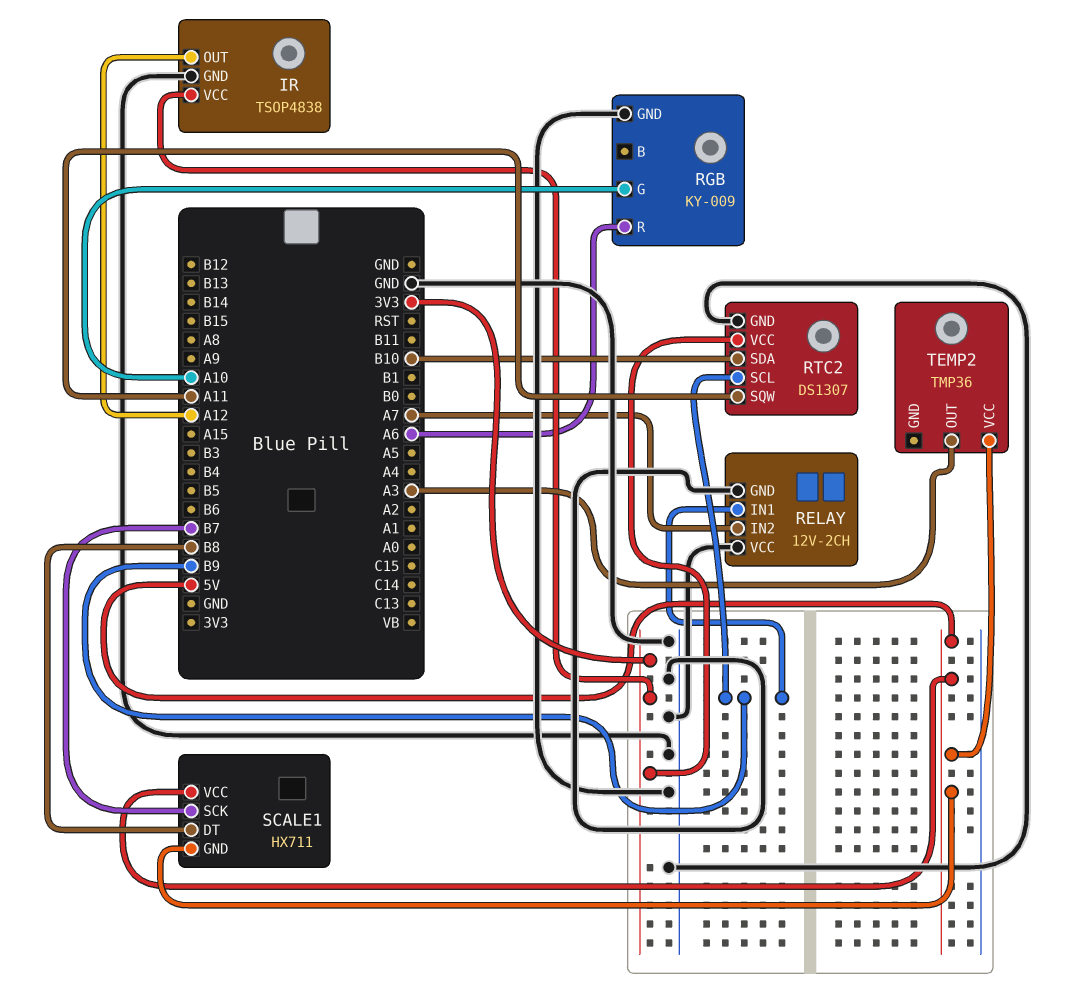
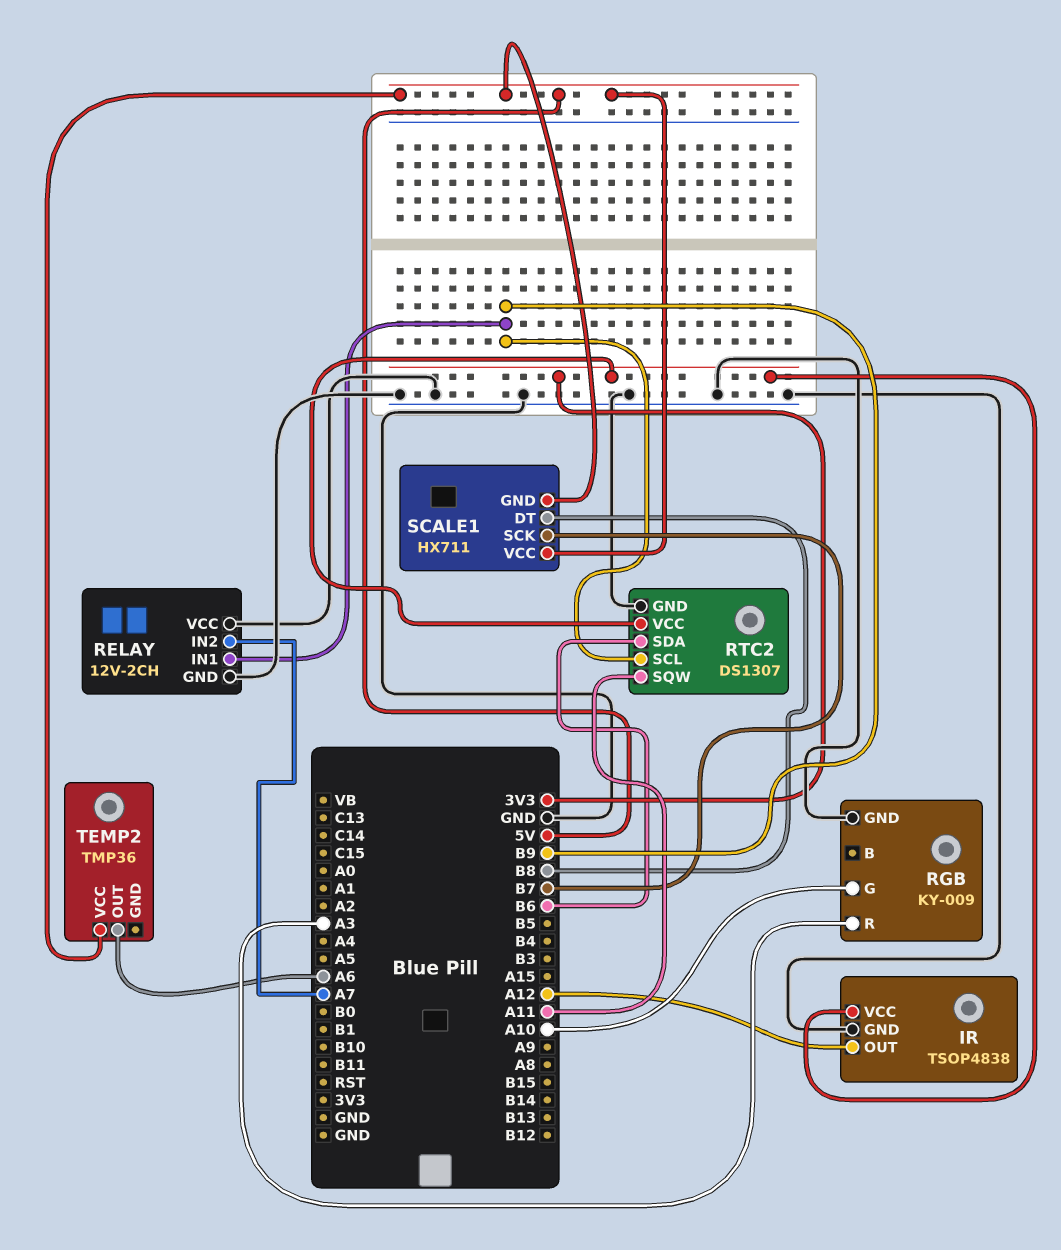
RGB pin R: A6 -> A3
RTC2 pin SDA: B10 -> B6
TEMP2 pin OUT: A3 -> A6

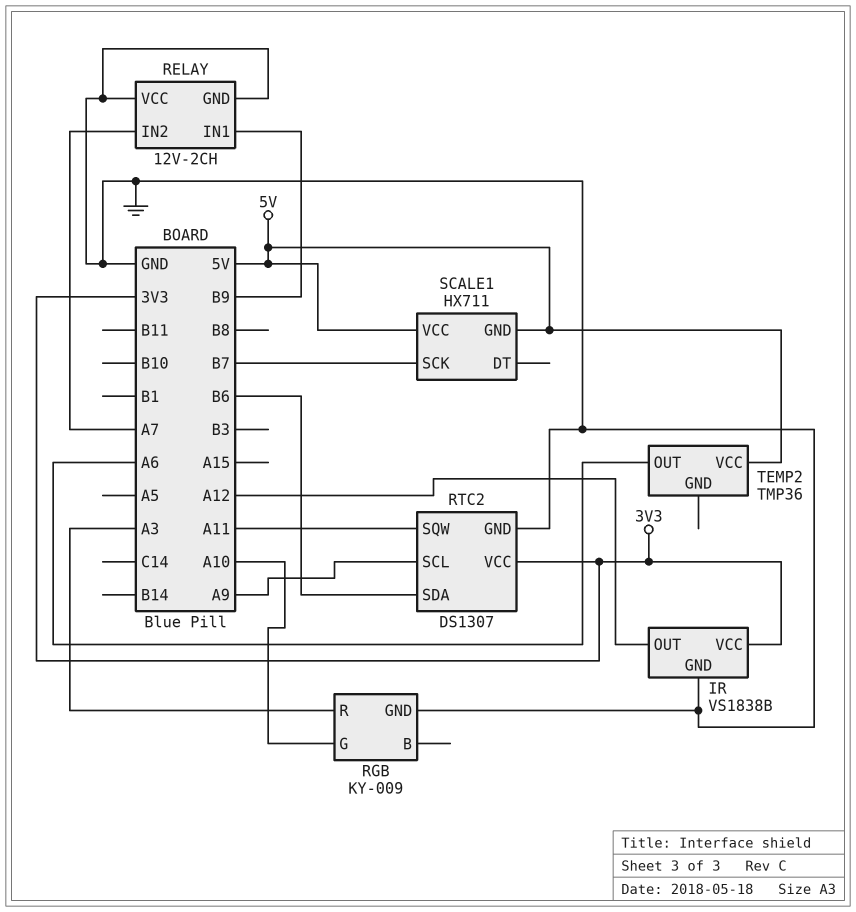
IR: TSOP4838 -> VS1838B
RTC2 pin SCL: B9 -> A9
SCALE1 pin DT: B8 -> none

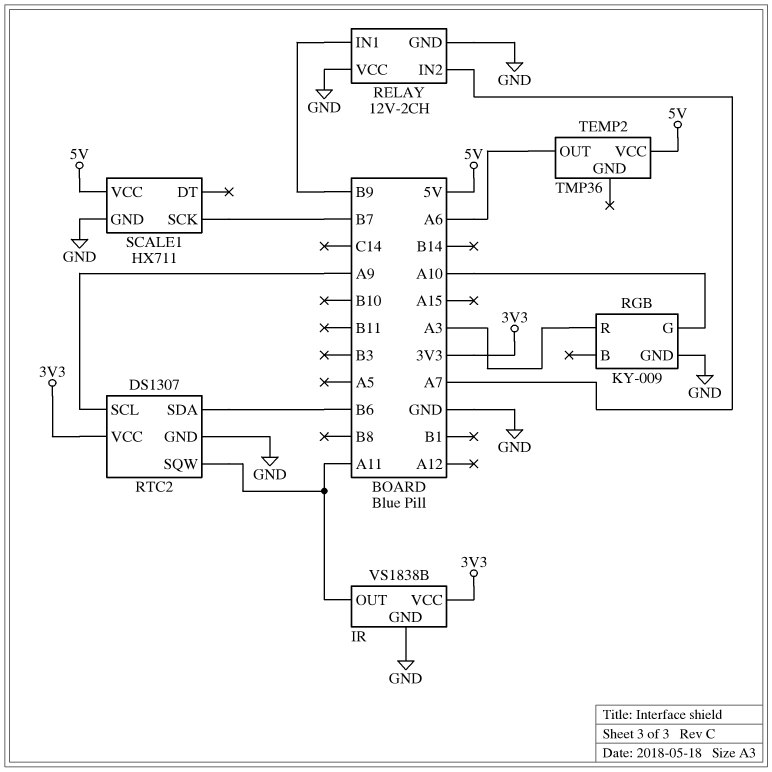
IR pin OUT: A12 -> A11
SCALE1 pin GND: 5V -> GND

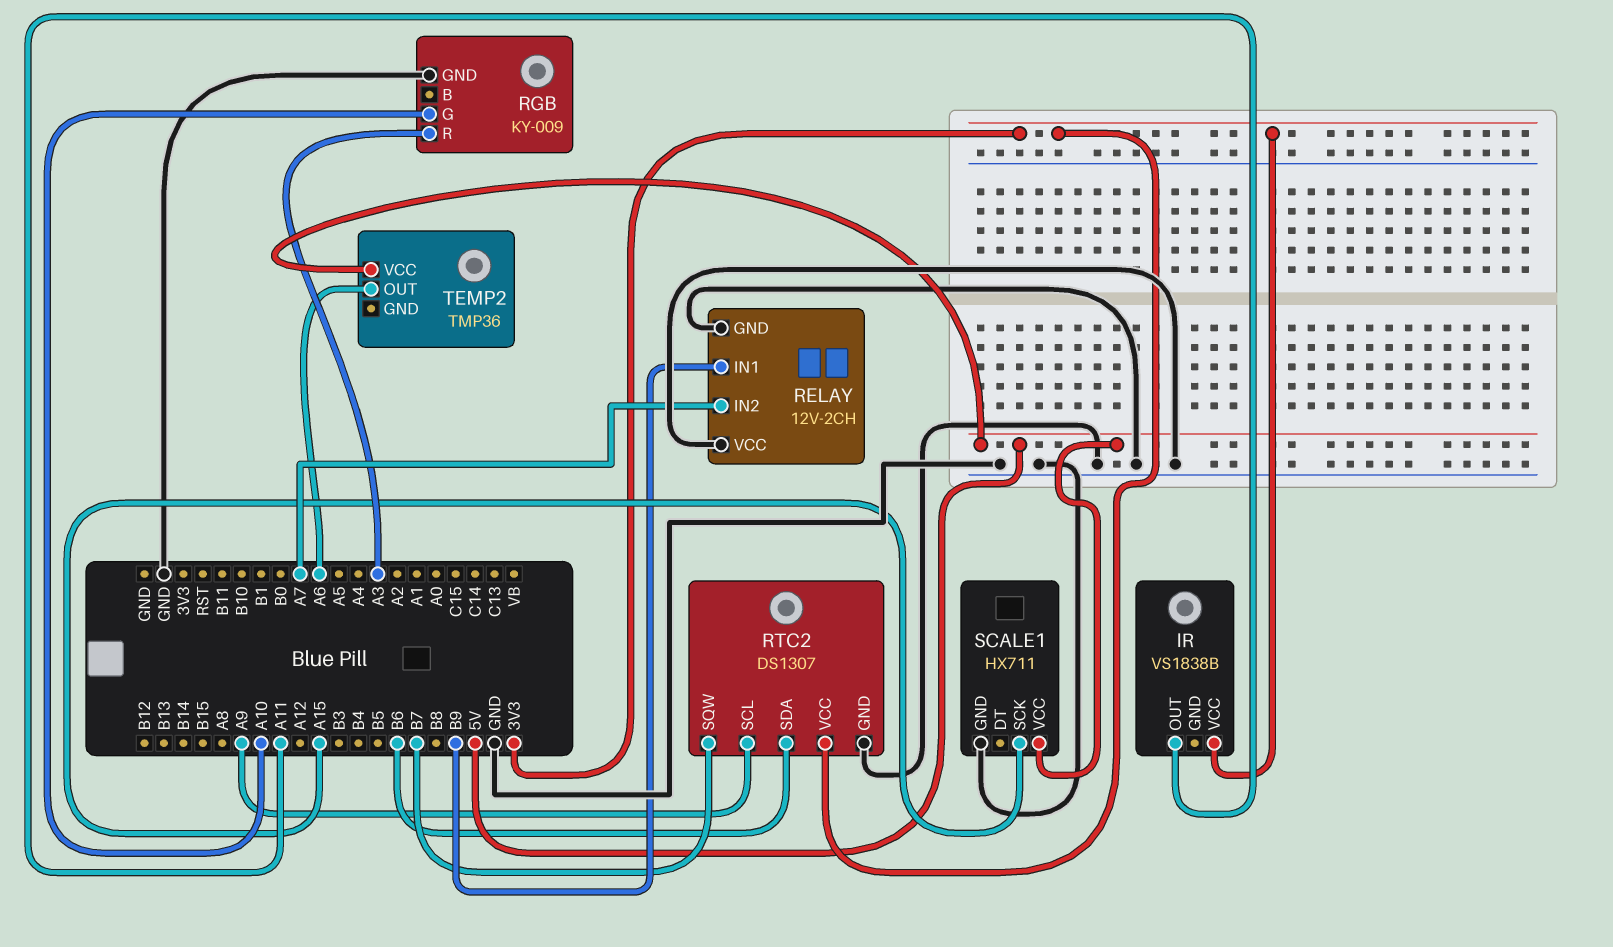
IR pin GND: GND -> none
RTC2 pin SQW: A11 -> B7
SCALE1 pin SCK: B7 -> A15

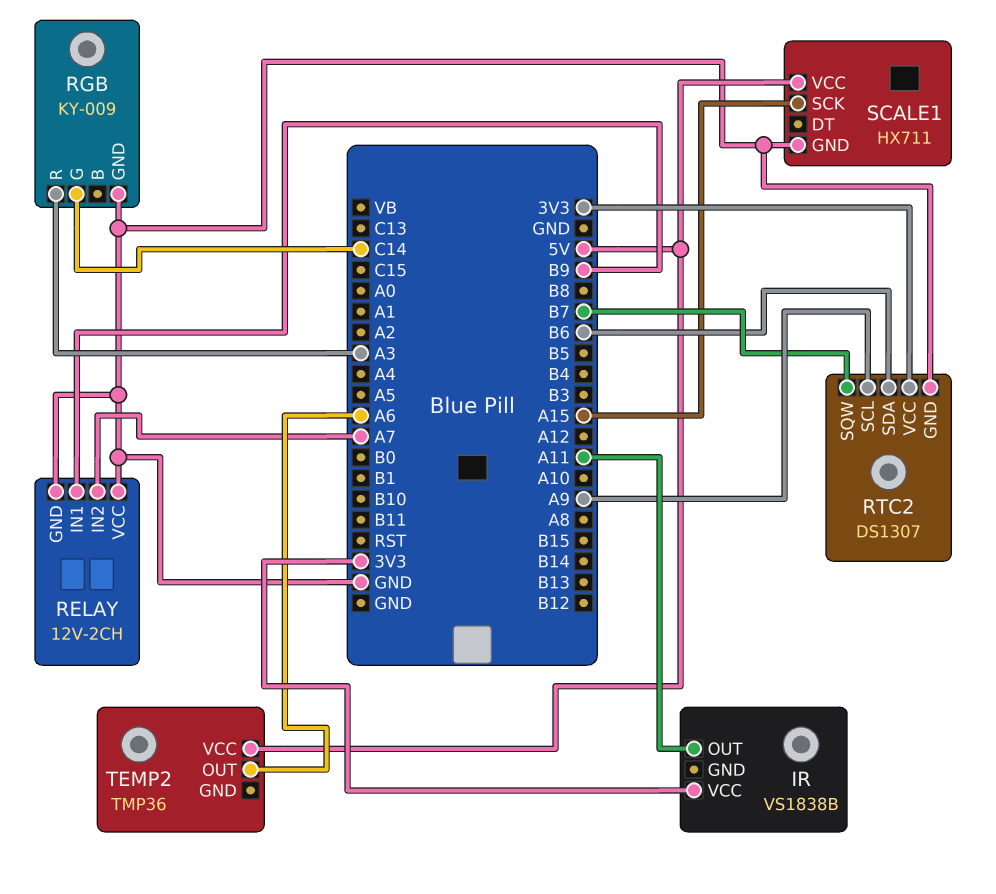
RGB pin G: A10 -> C14

